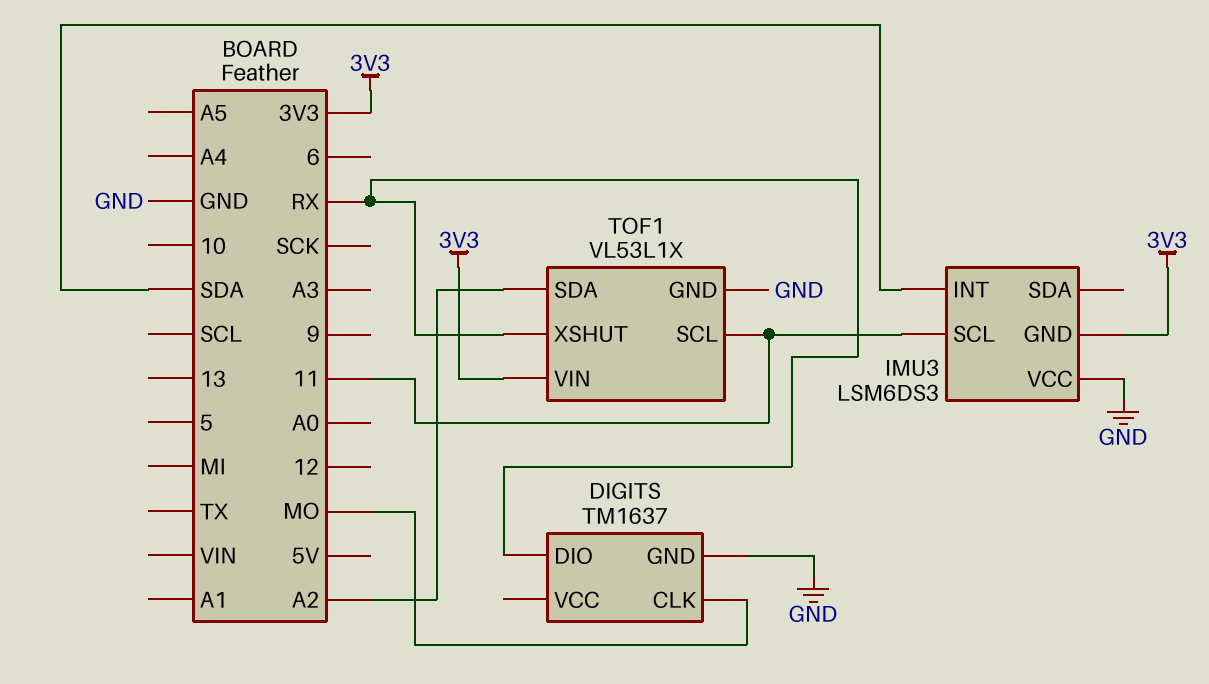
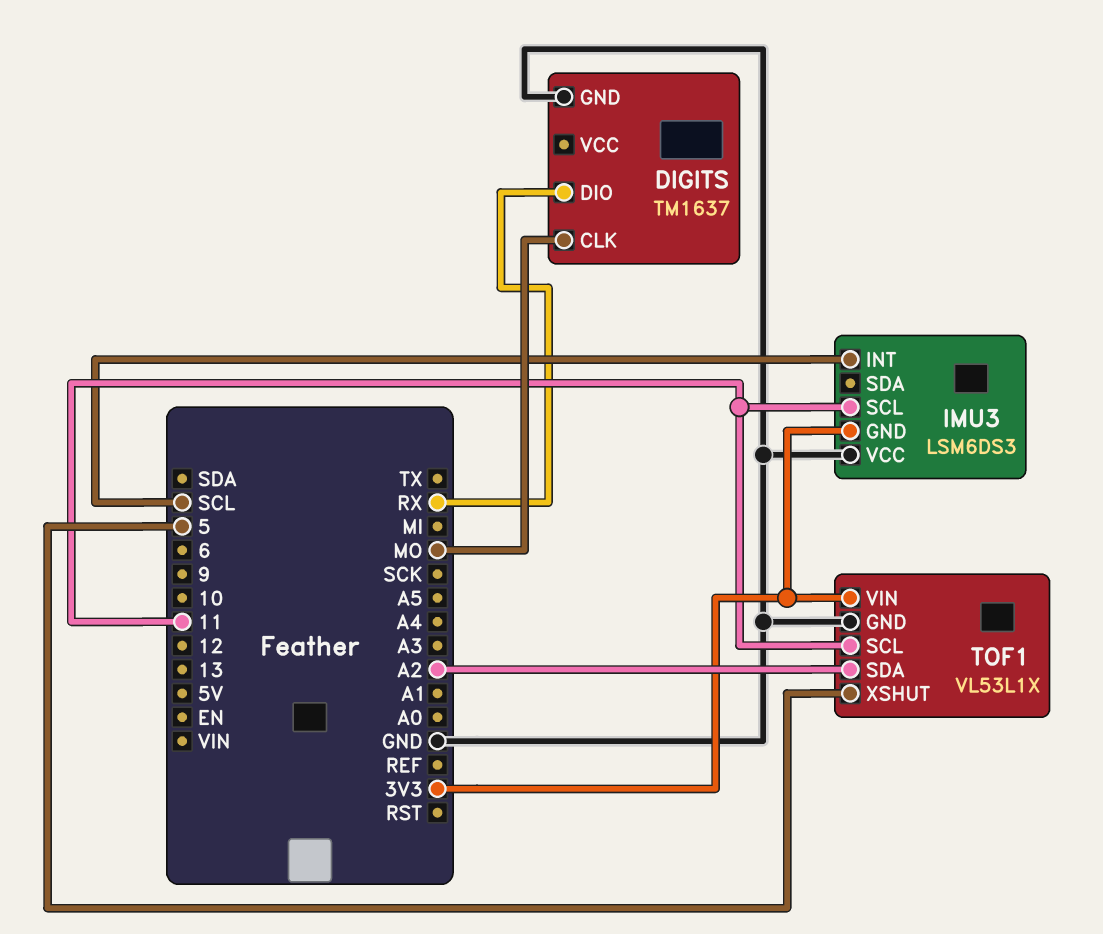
IMU3 pin INT: SDA -> SCL
TOF1 pin XSHUT: RX -> 5

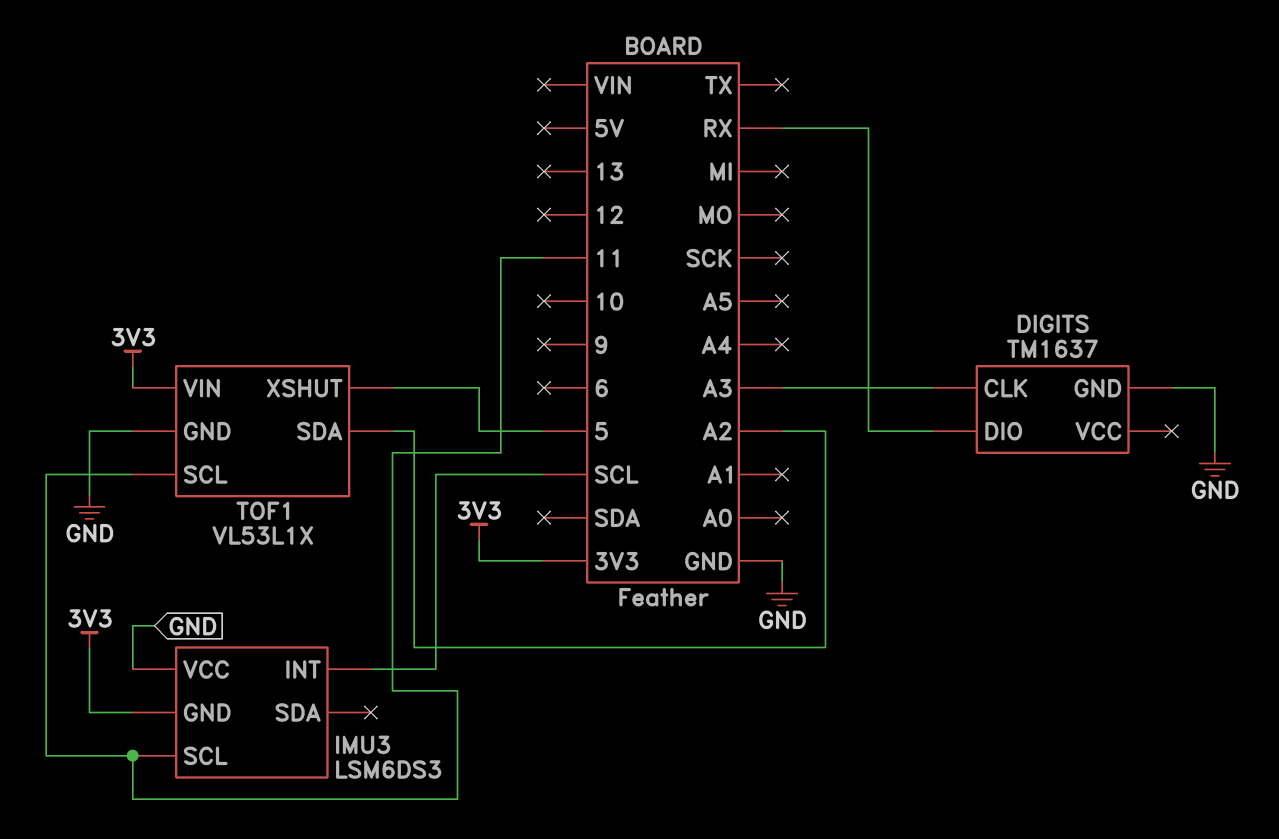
DIGITS pin CLK: MO -> A3

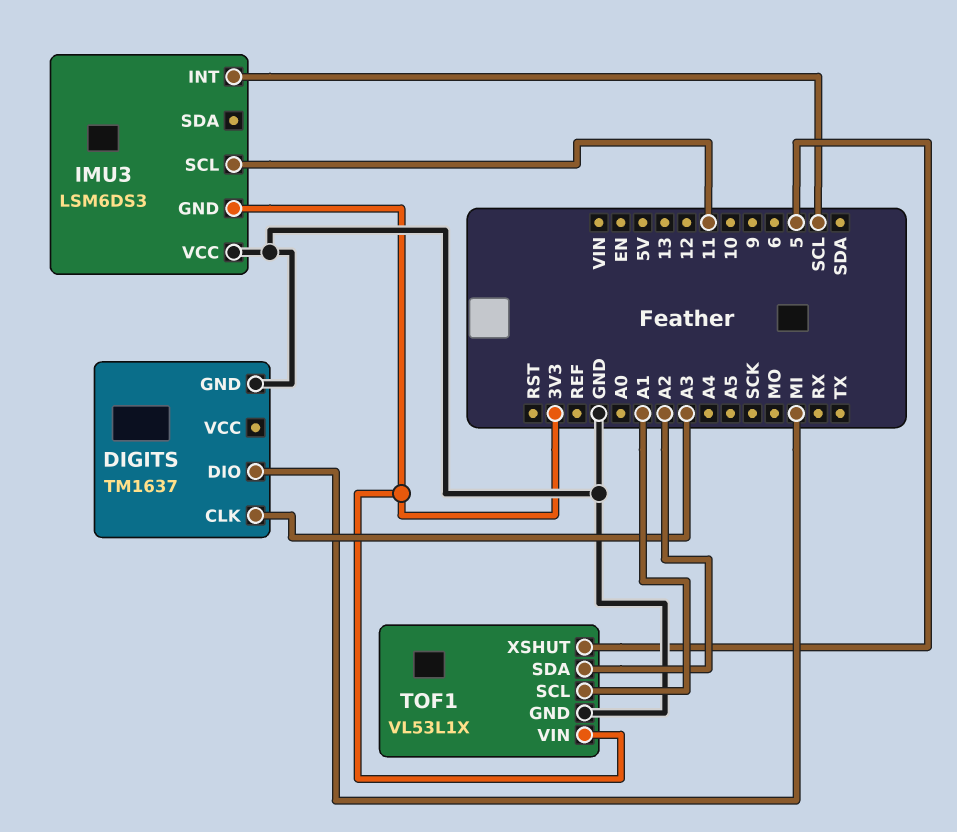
DIGITS pin DIO: RX -> MI
TOF1 pin SCL: 11 -> A1

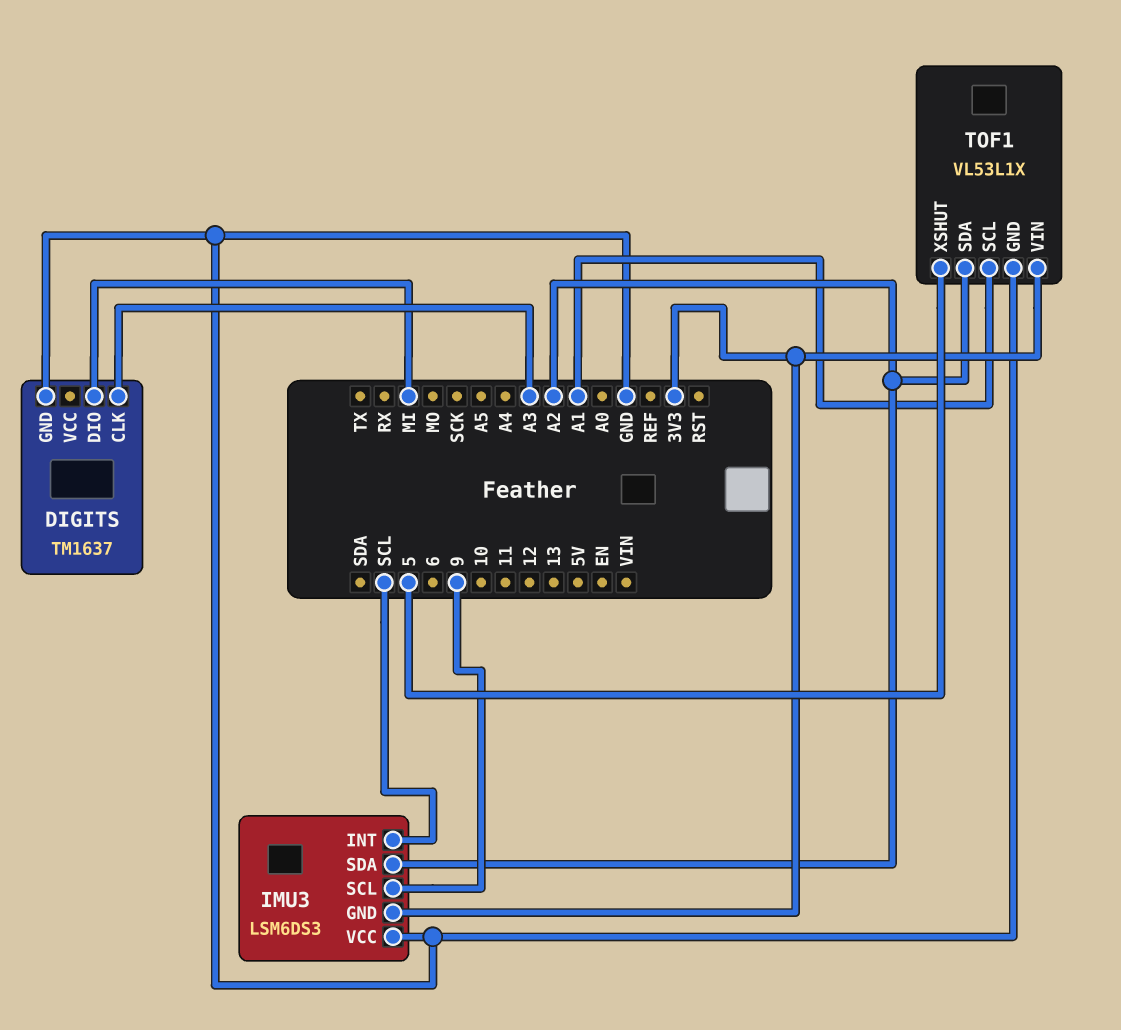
IMU3 pin SCL: 11 -> 9
IMU3 pin SDA: none -> A2

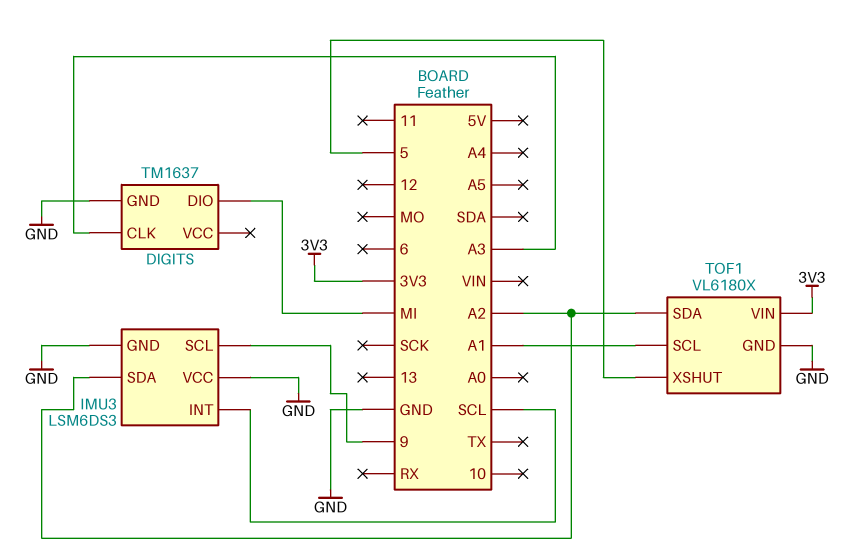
IMU3 pin GND: 3V3 -> GND
TOF1: VL53L1X -> VL6180X

